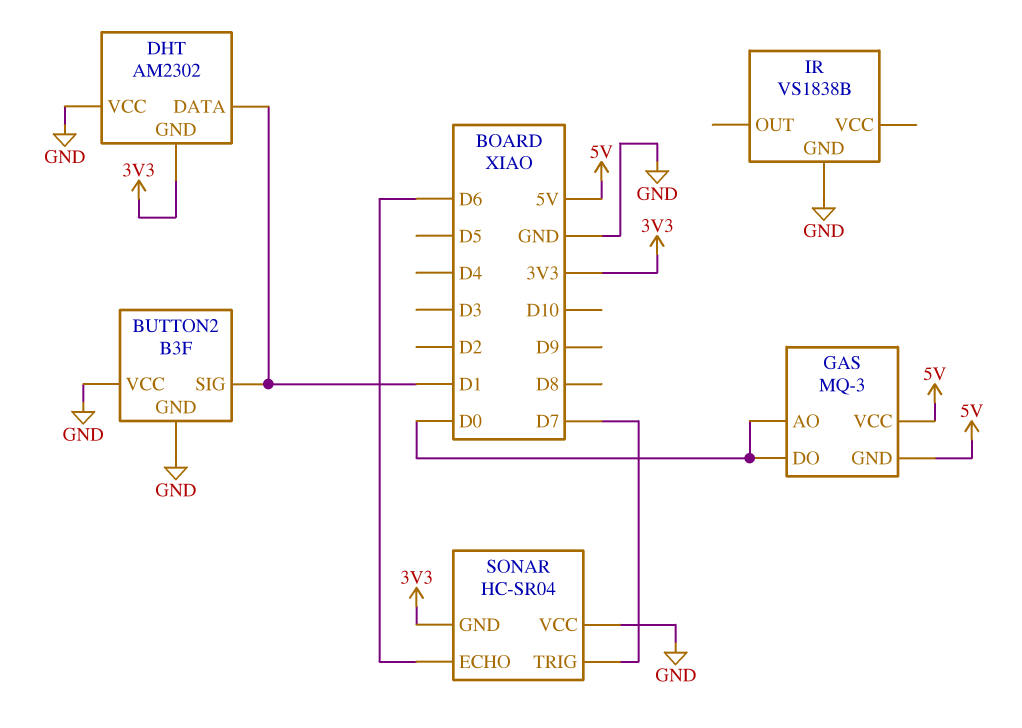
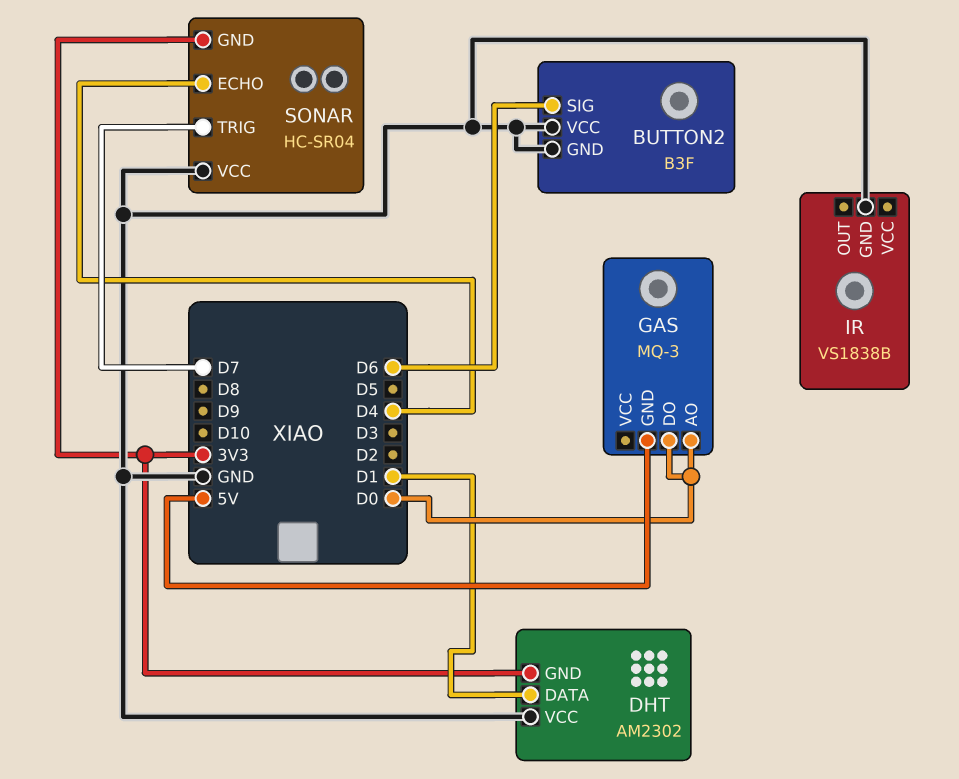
BUTTON2 pin SIG: D1 -> D6
GAS pin VCC: 5V -> none
SONAR pin ECHO: D6 -> D4

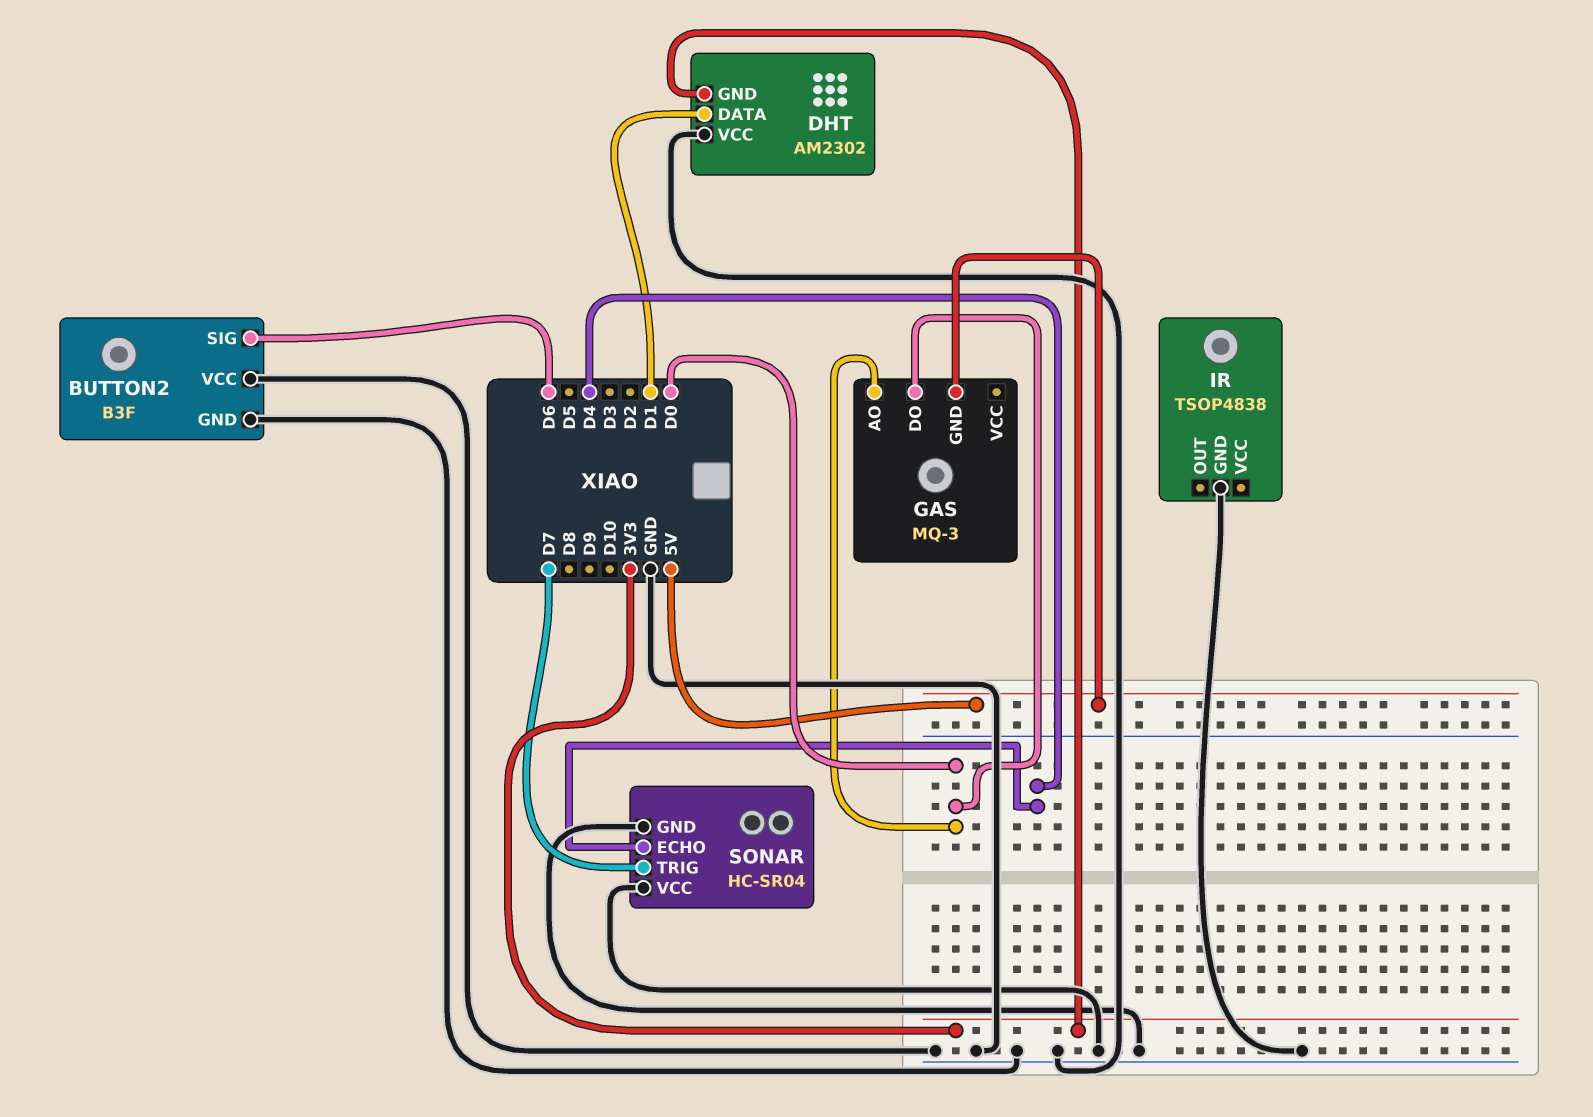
IR: VS1838B -> TSOP4838
SONAR pin GND: 3V3 -> GND

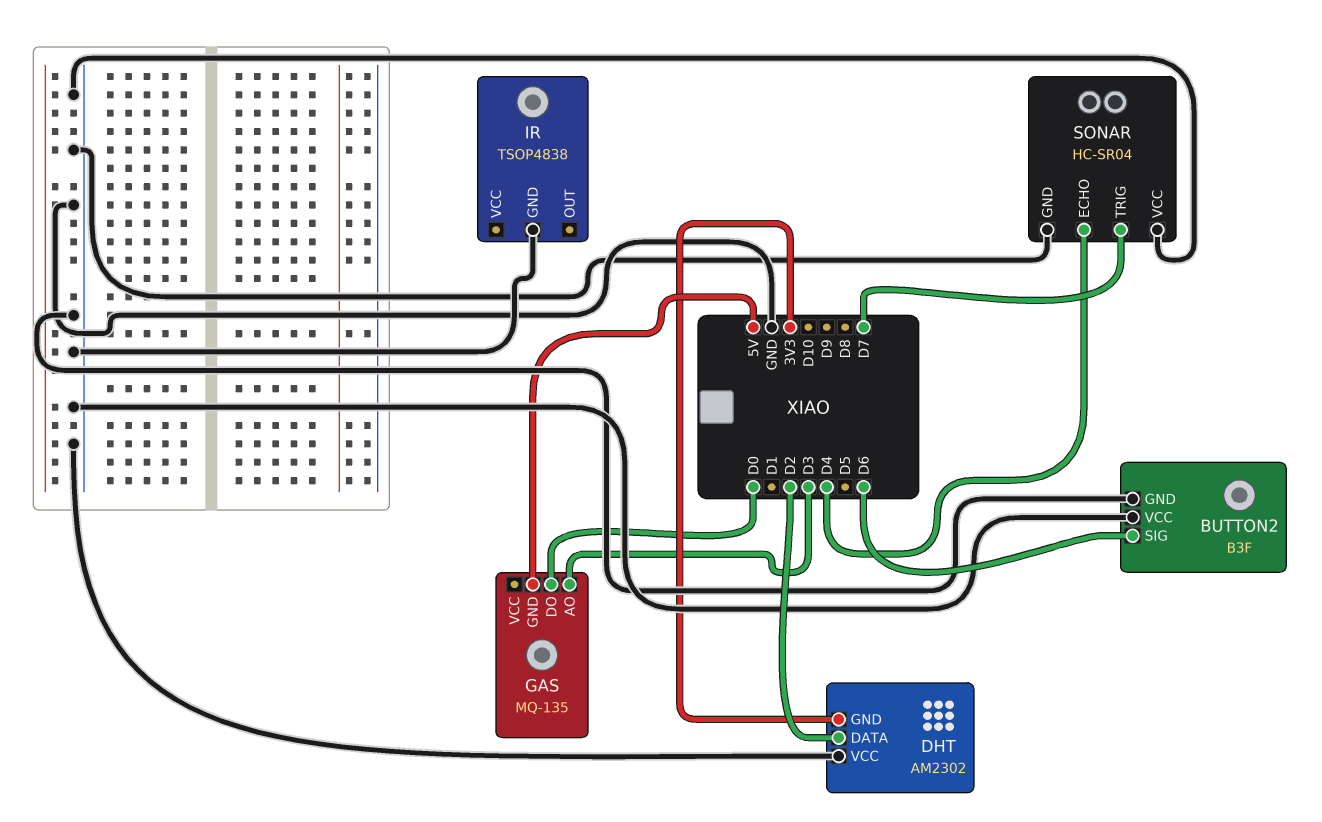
DHT pin DATA: D1 -> D2
GAS: MQ-3 -> MQ-135
GAS pin AO: D0 -> D3

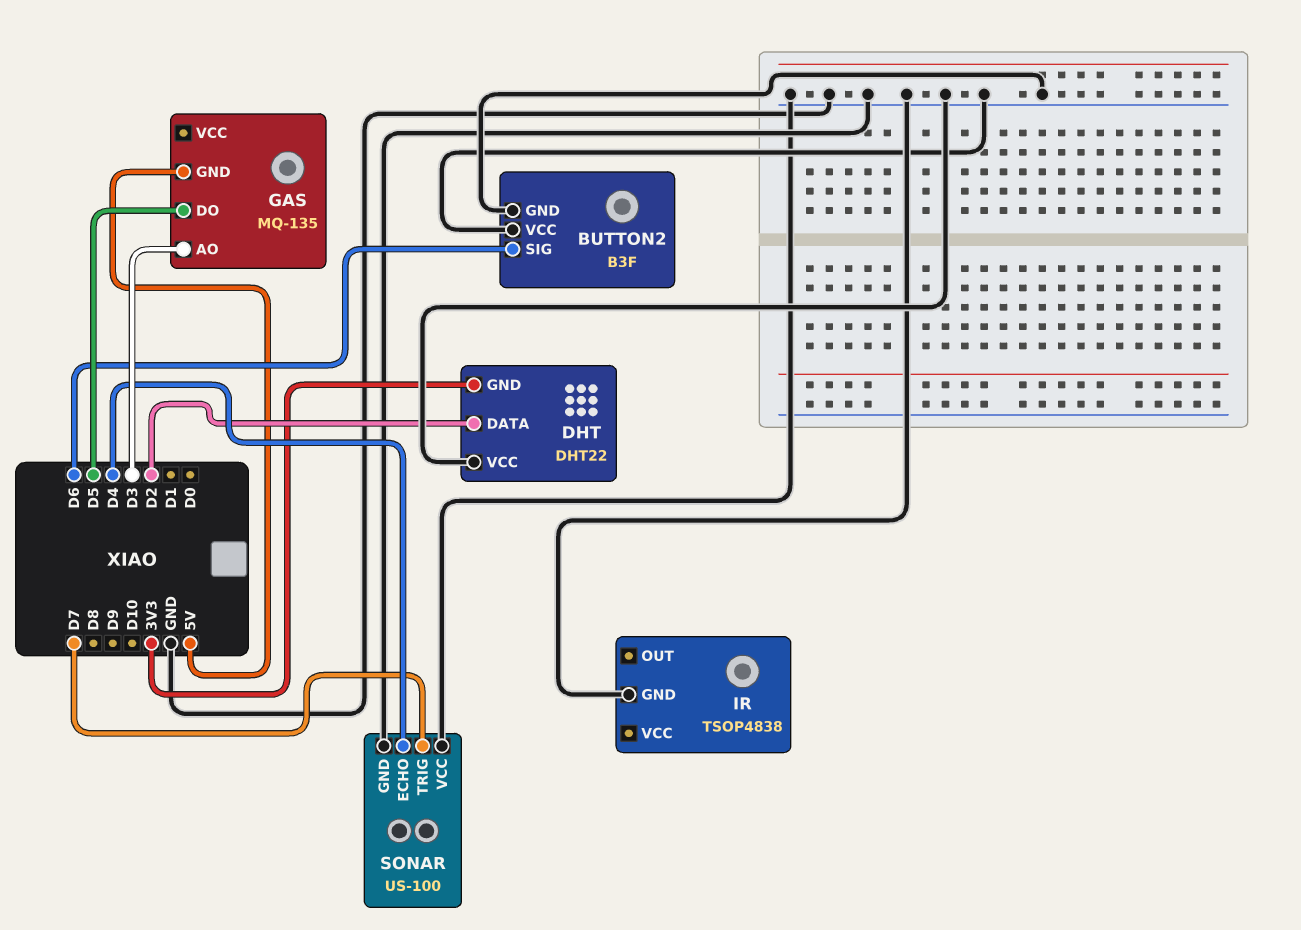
DHT: AM2302 -> DHT22
GAS pin DO: D0 -> D5
SONAR: HC-SR04 -> US-100

